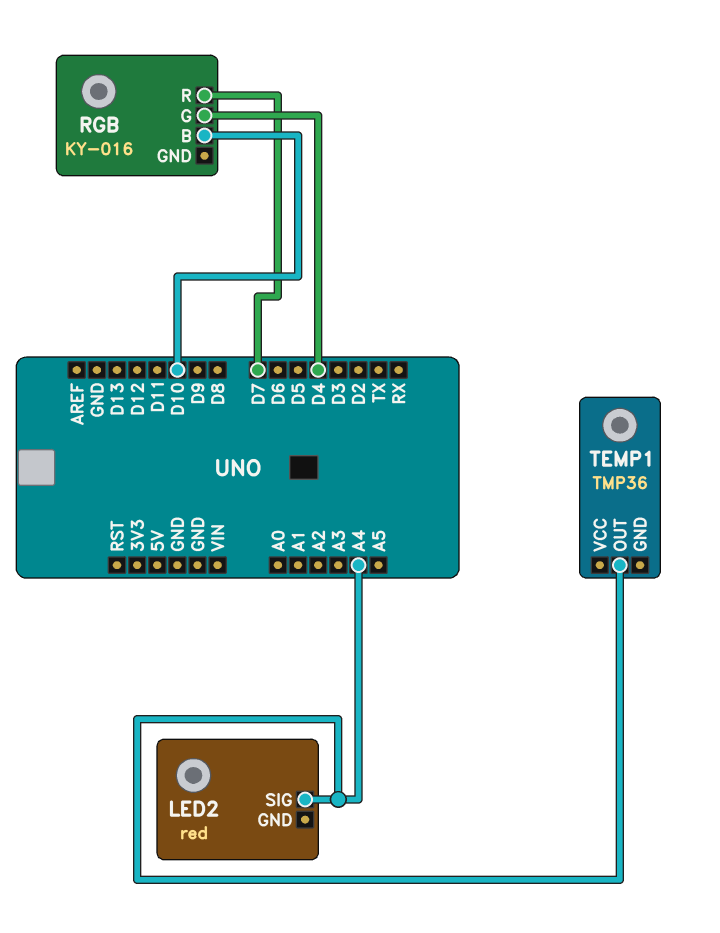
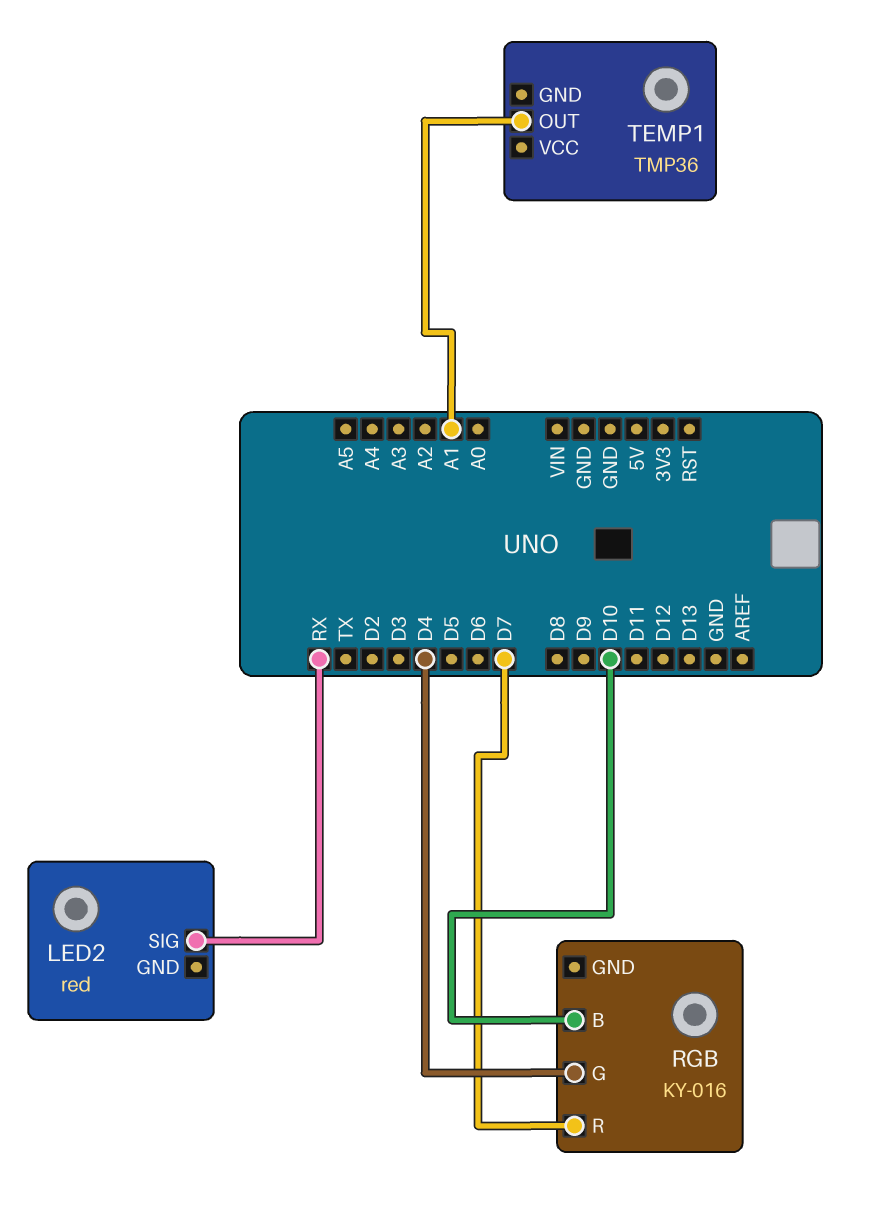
LED2 pin SIG: A4 -> RX
TEMP1 pin OUT: A4 -> A1

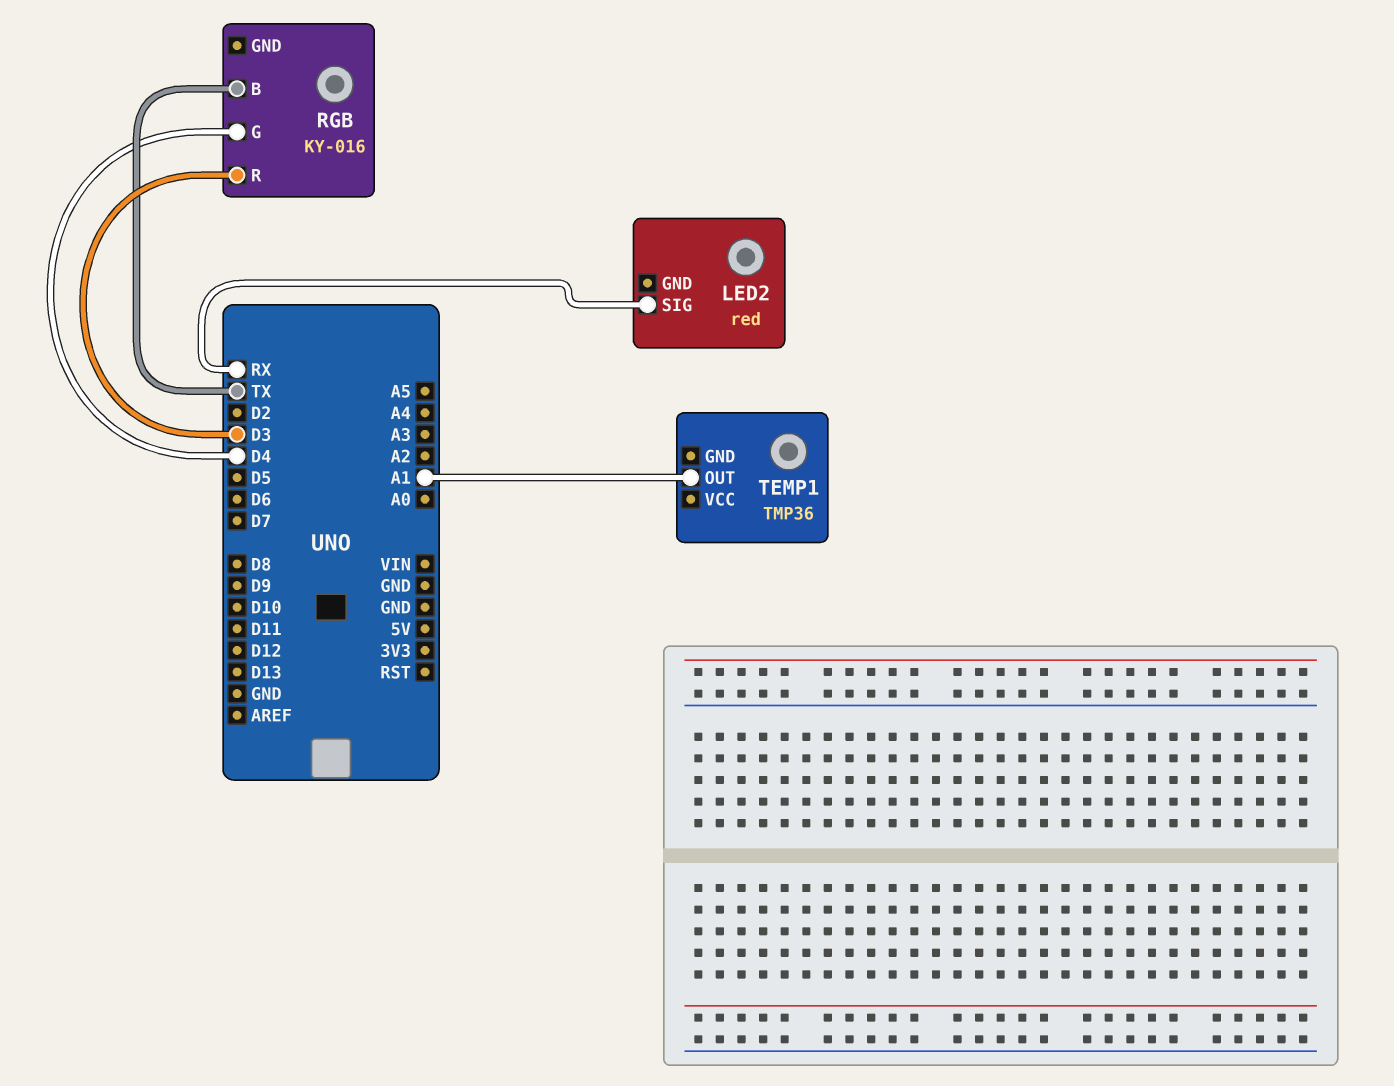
RGB pin B: D10 -> TX
RGB pin R: D7 -> D3

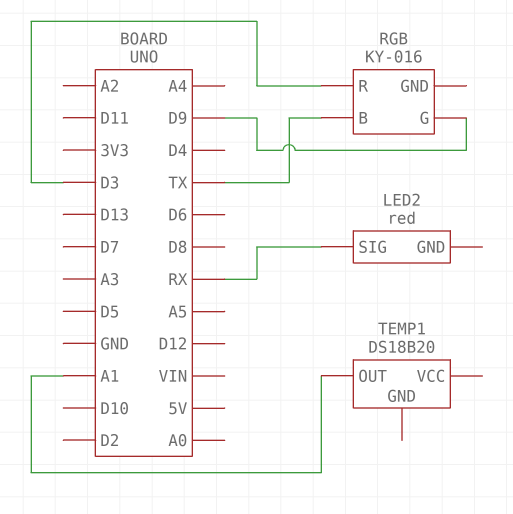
RGB pin G: D4 -> D9
TEMP1: TMP36 -> DS18B20

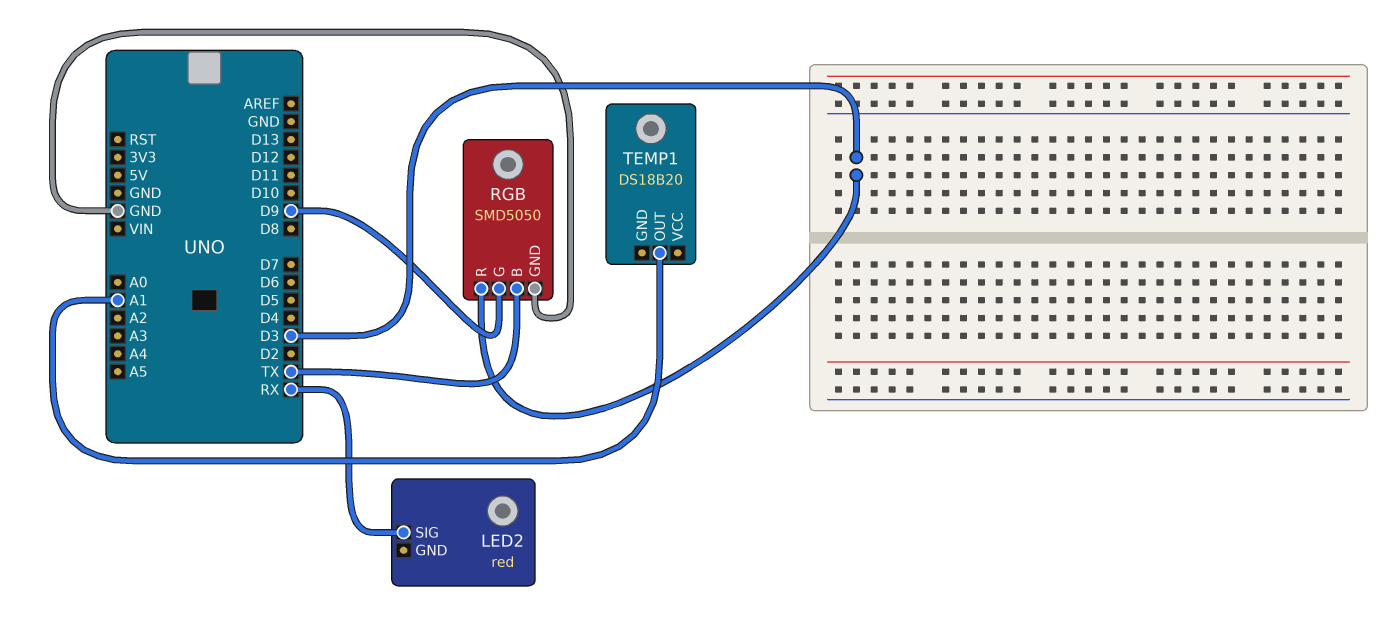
RGB: KY-016 -> SMD5050
RGB pin GND: none -> GND

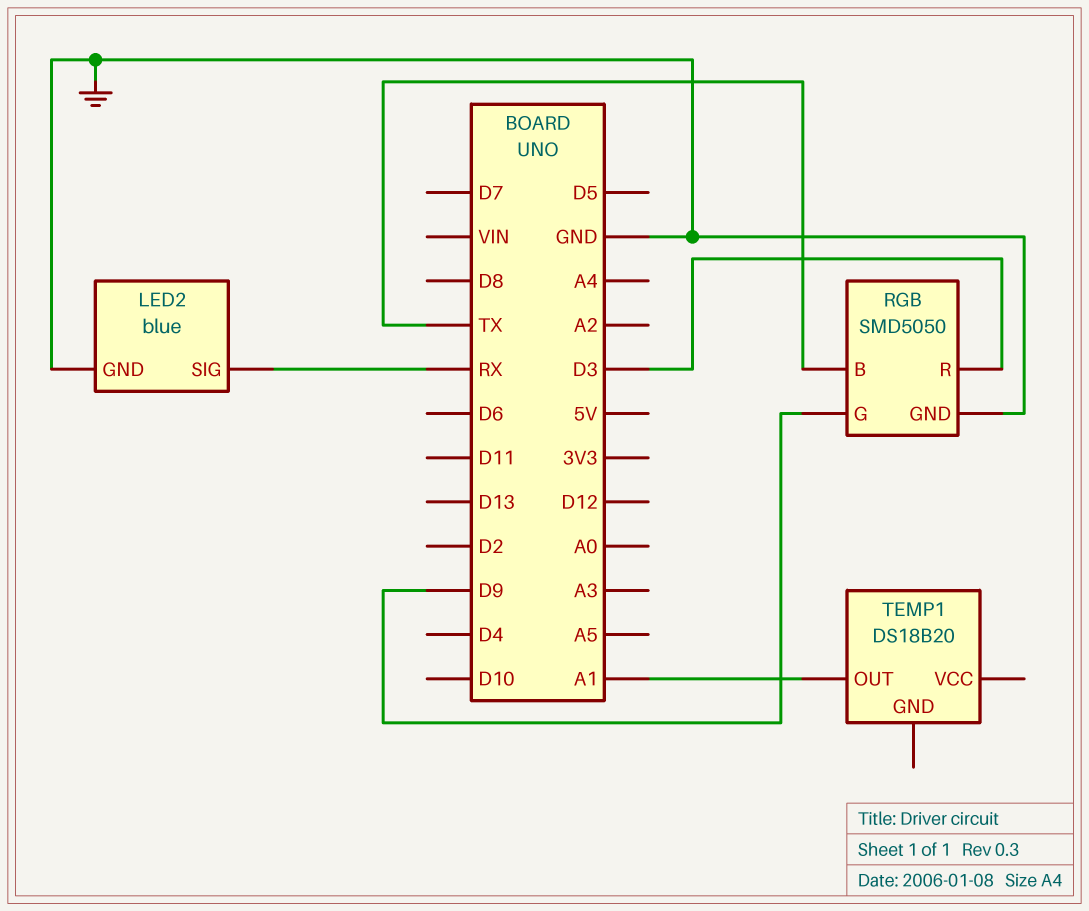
LED2: red -> blue
LED2 pin GND: none -> GND

